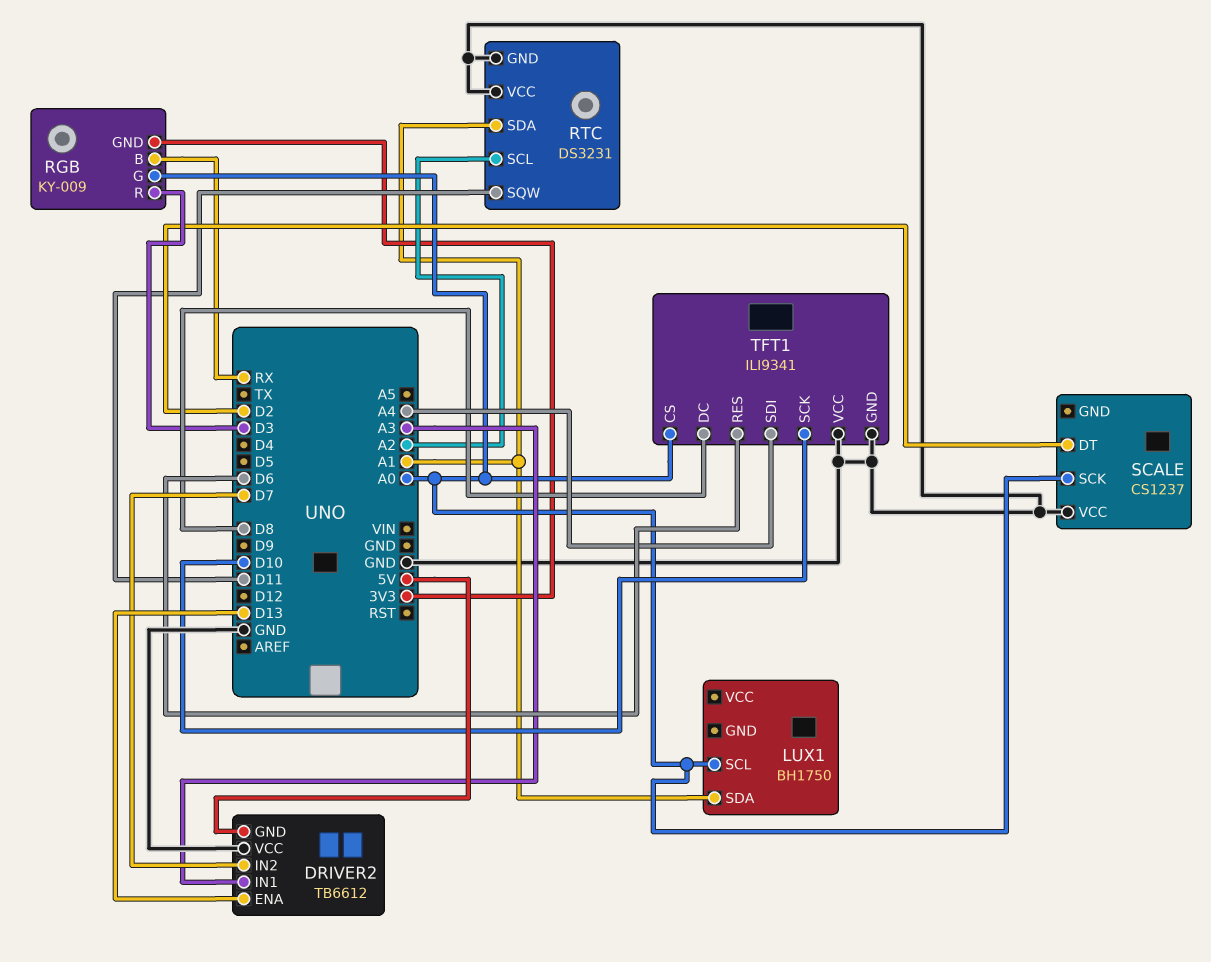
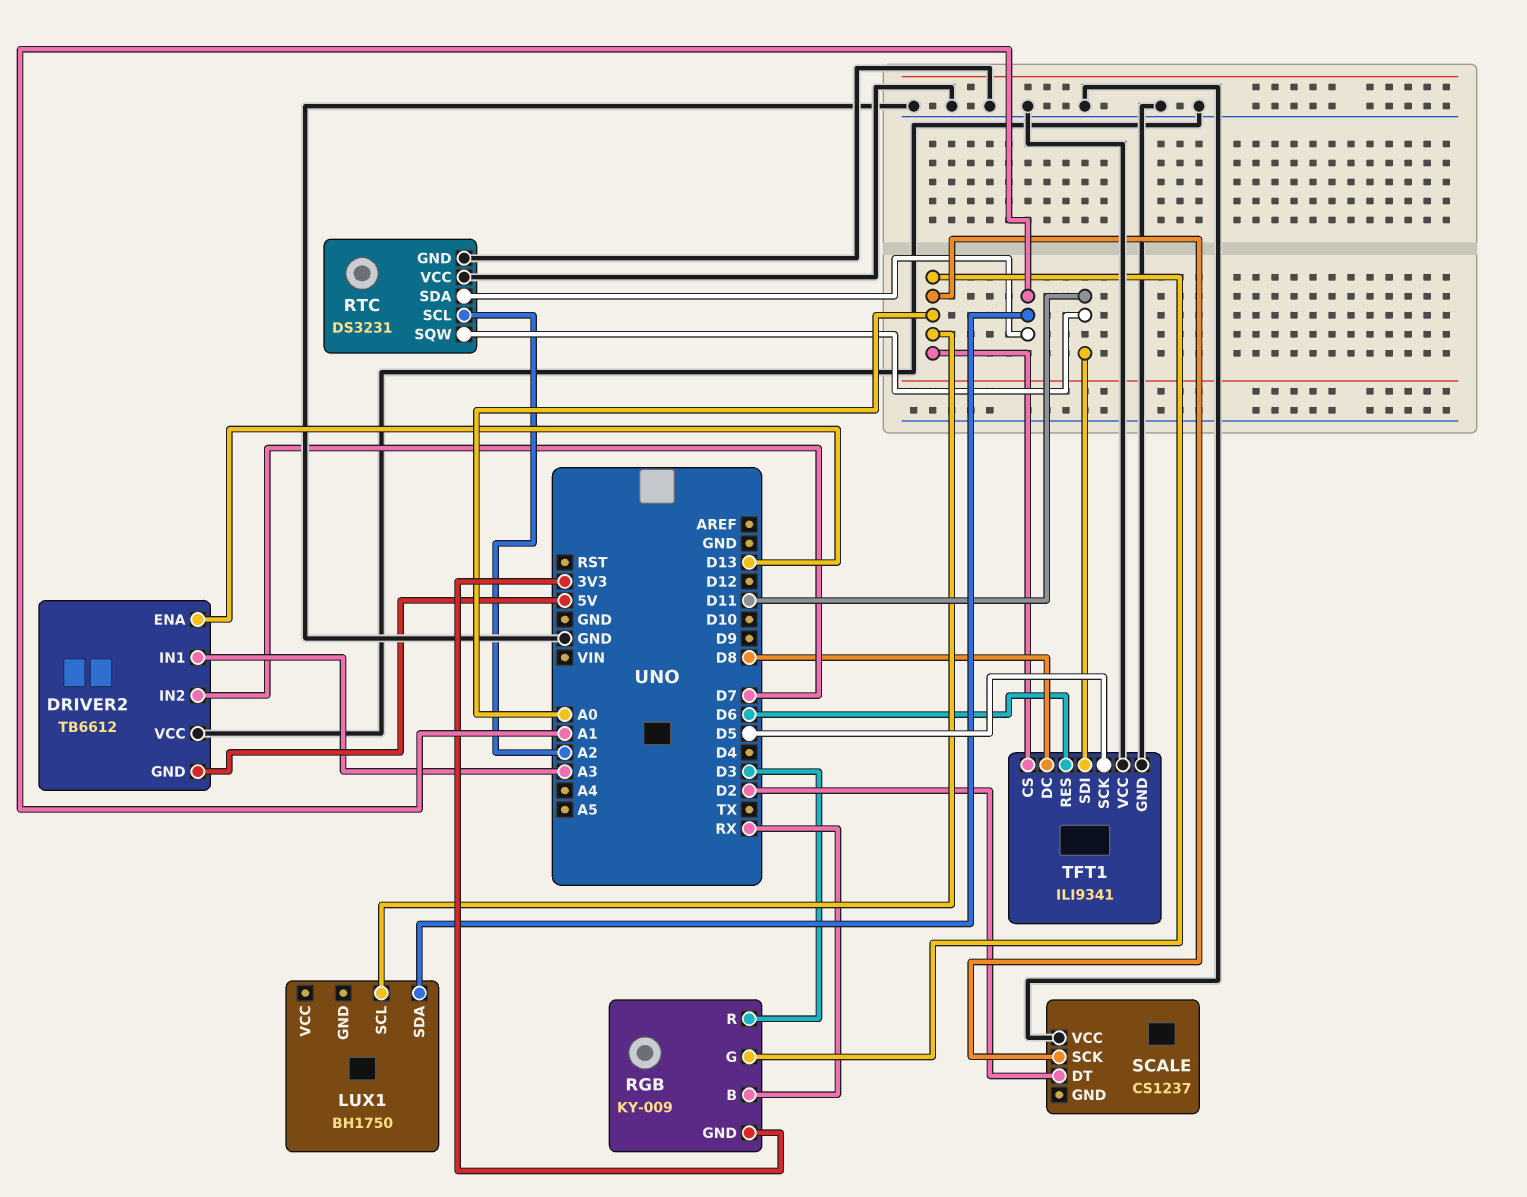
TFT1 pin SCK: D10 -> D5
TFT1 pin SDI: A4 -> D11

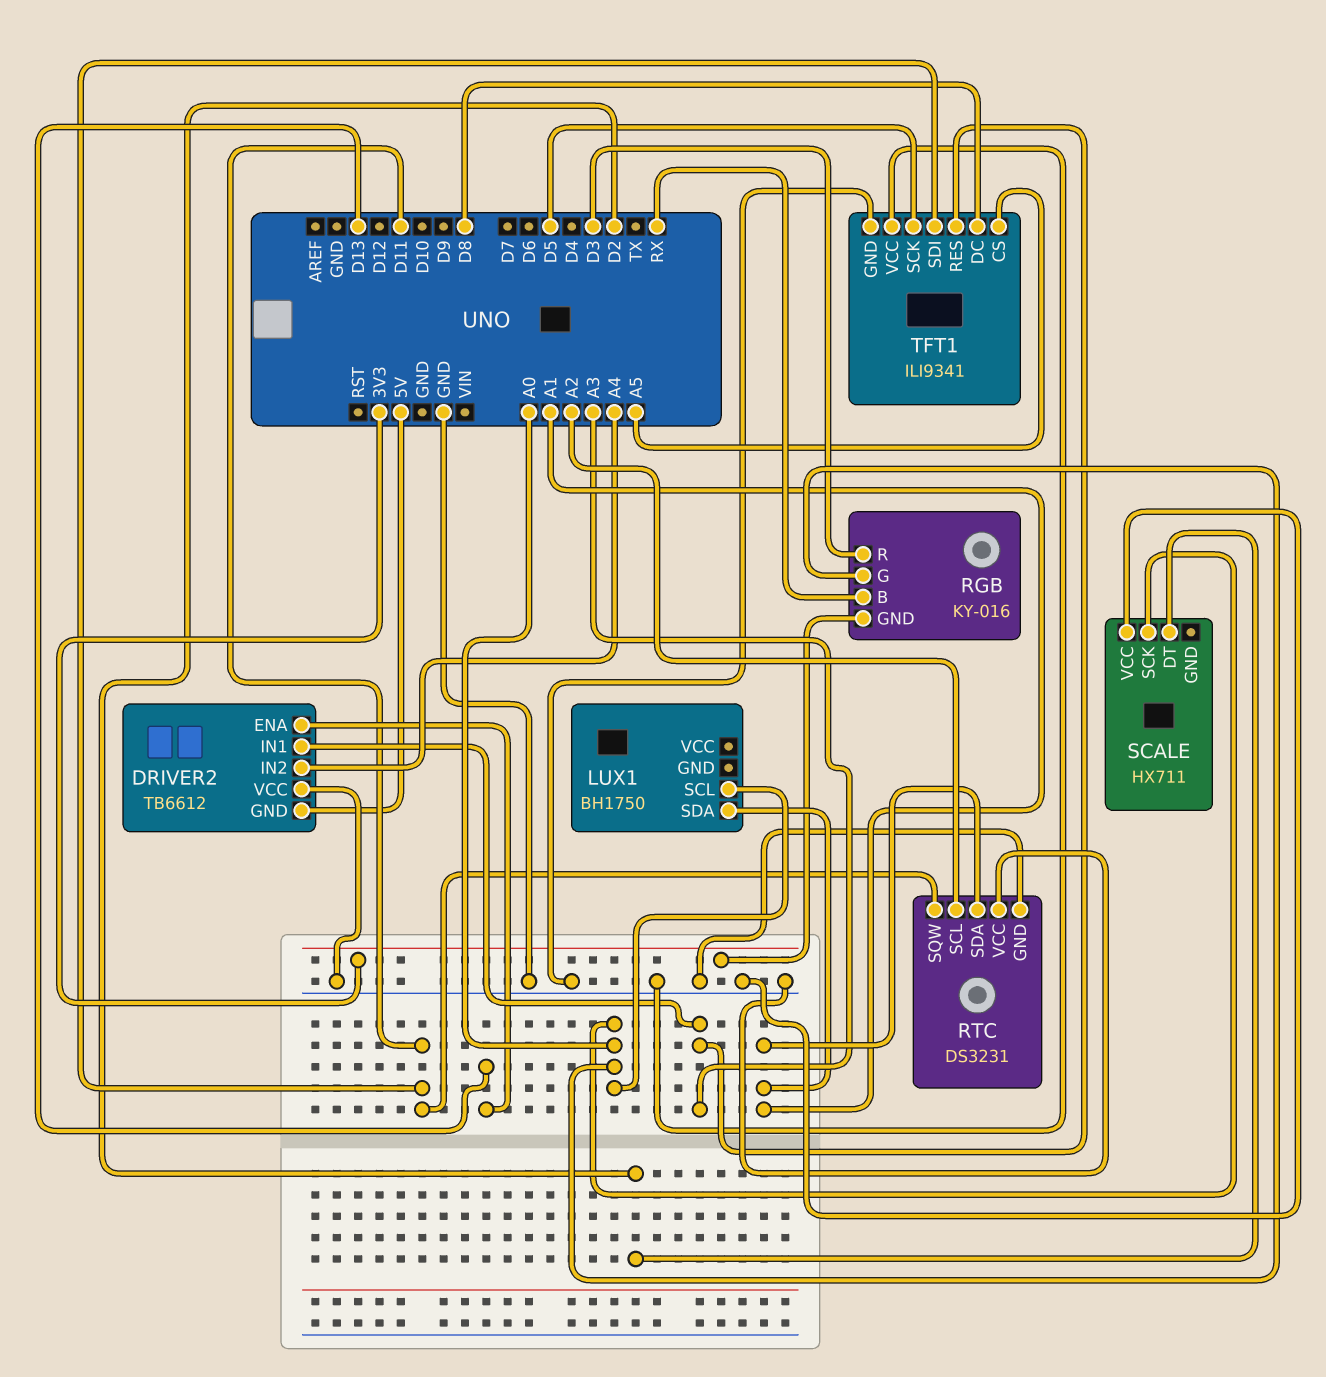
DRIVER2 pin IN2: D7 -> A4
RGB: KY-009 -> KY-016
SCALE: CS1237 -> HX711
TFT1 pin CS: A0 -> A5
TFT1 pin RES: D6 -> A3

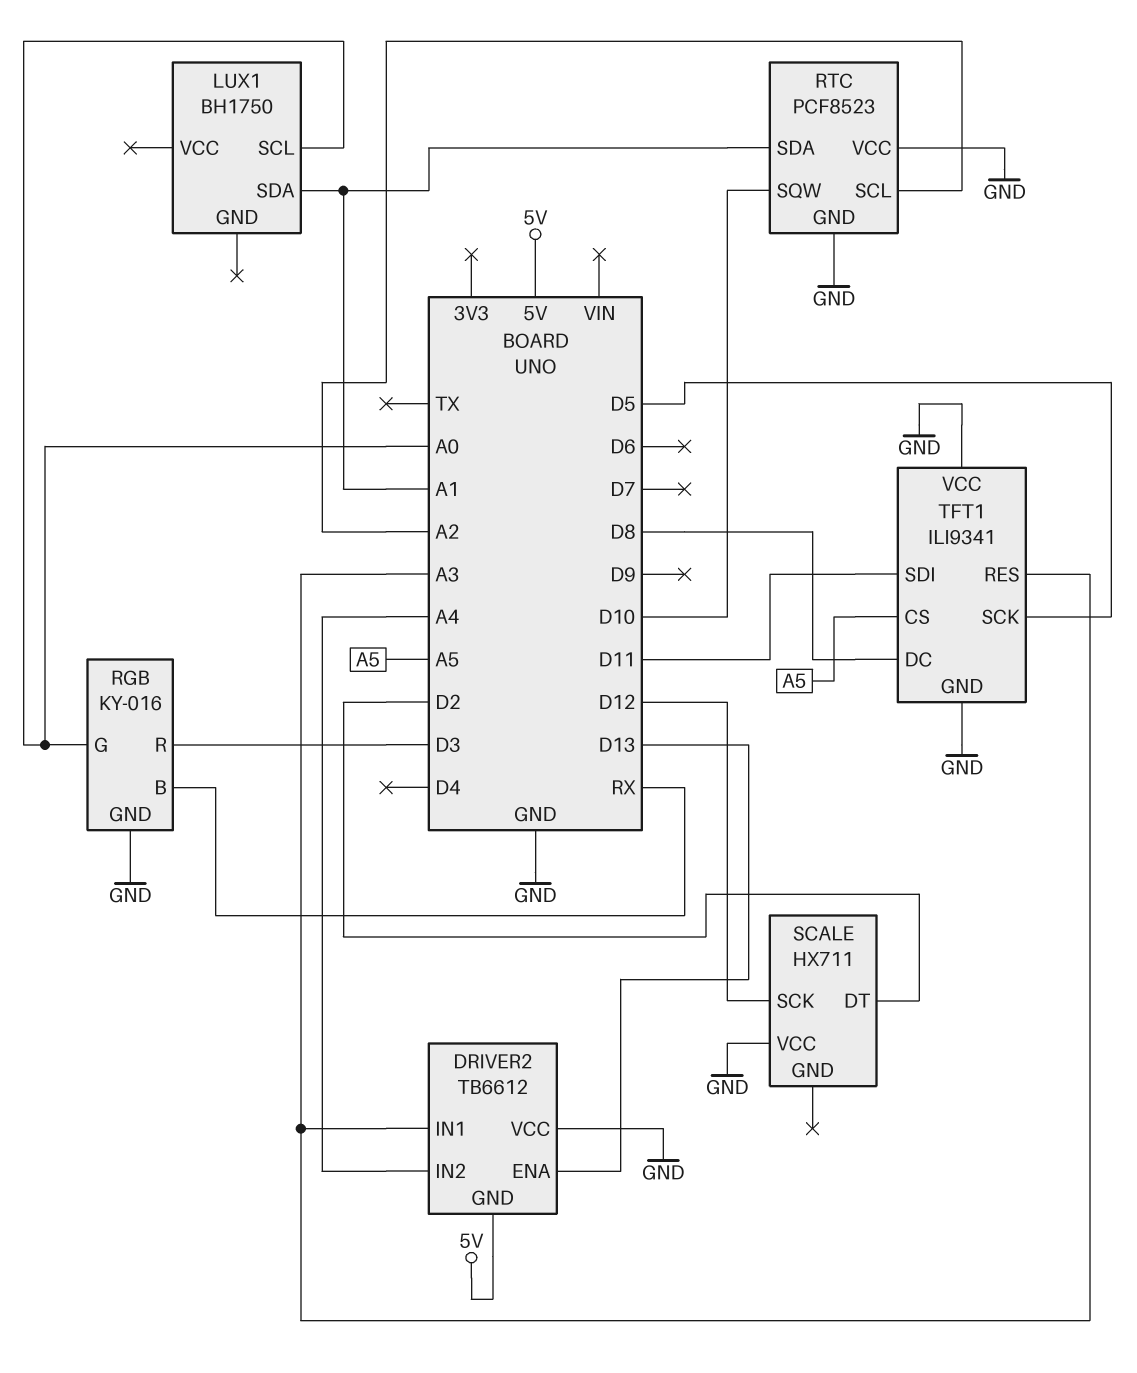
RGB pin GND: 3V3 -> GND
RTC: DS3231 -> PCF8523
RTC pin SQW: D11 -> D10
SCALE pin SCK: A0 -> D12

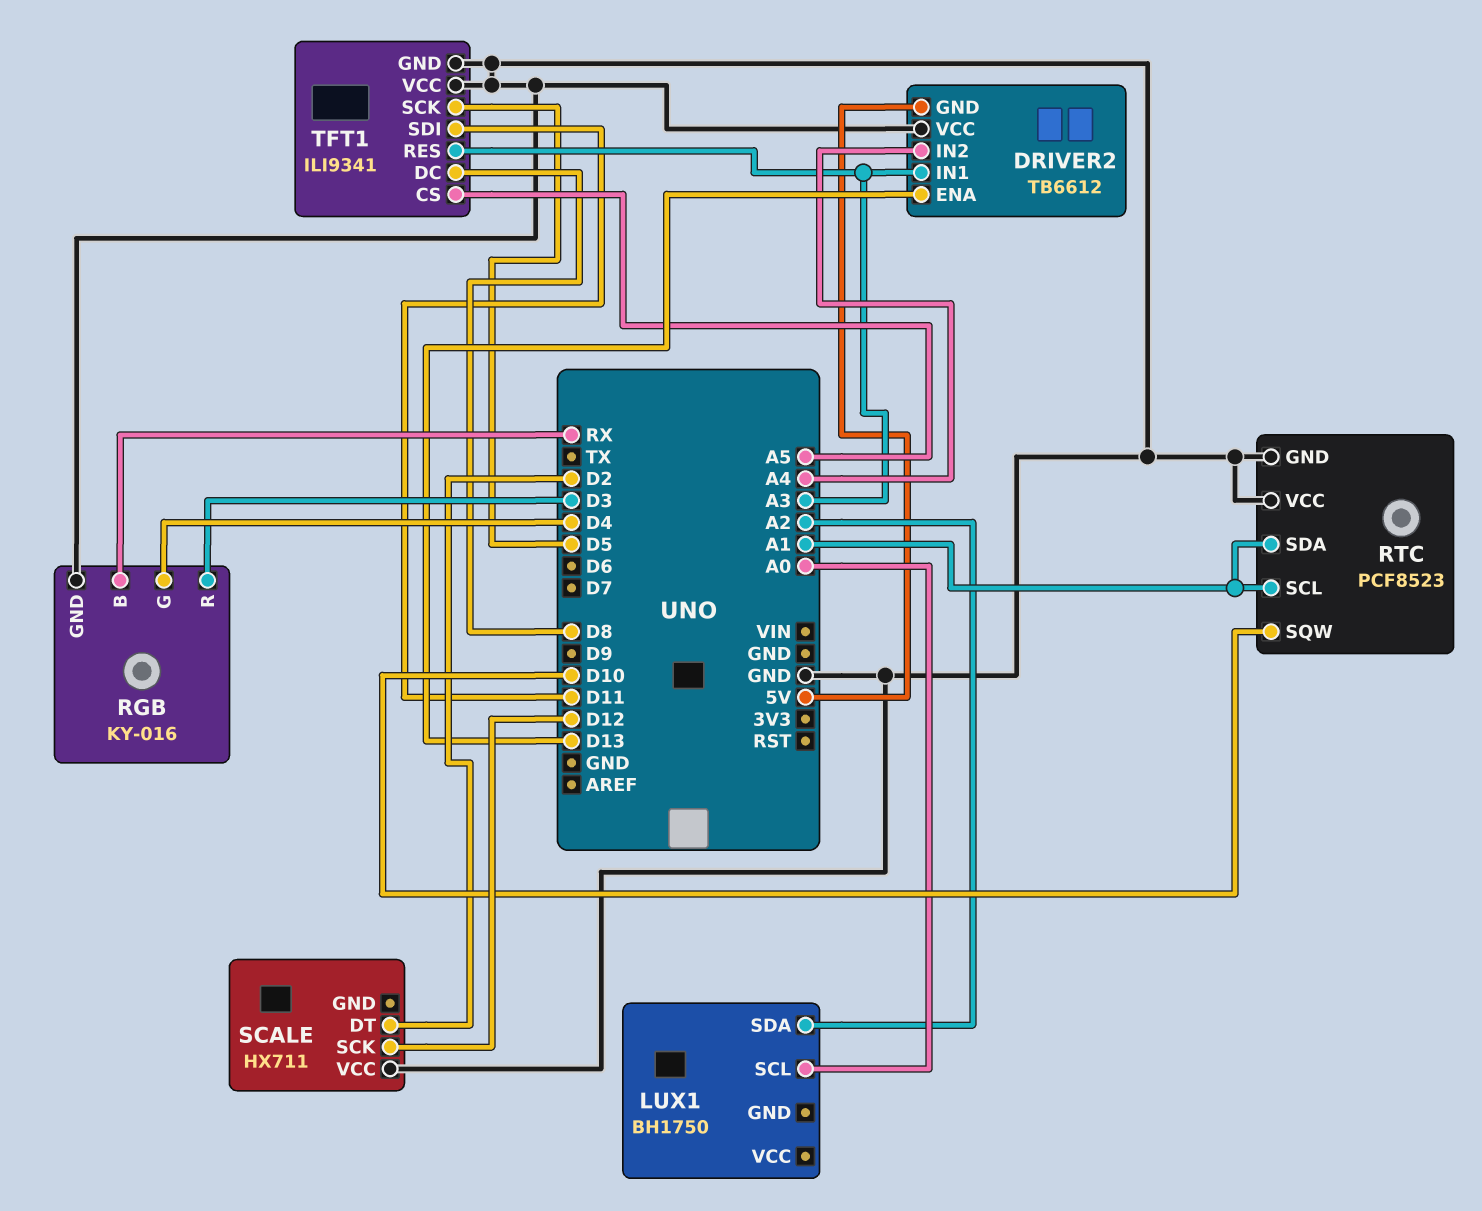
LUX1 pin SDA: A1 -> A2
RGB pin G: A0 -> D4
RTC pin SCL: A2 -> A1

